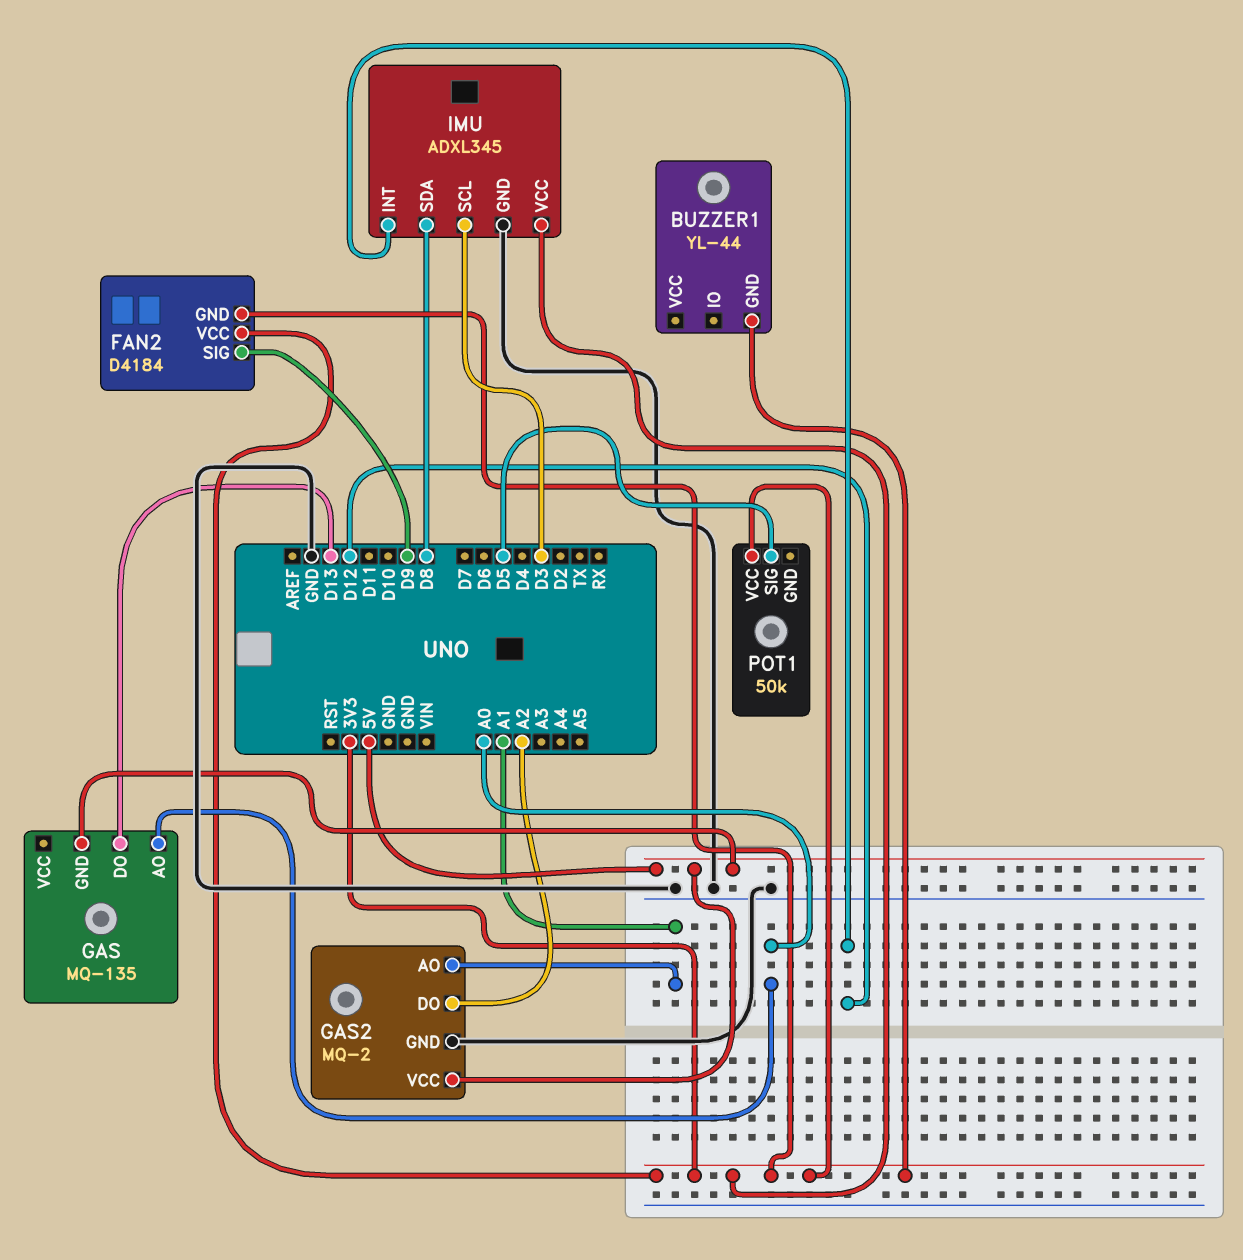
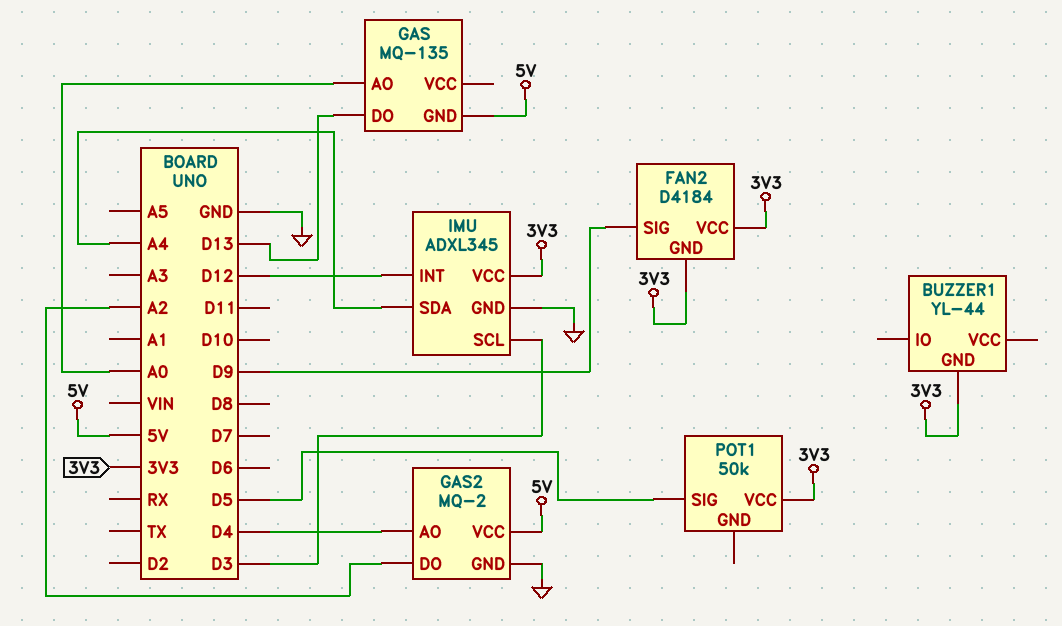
GAS2 pin AO: A1 -> D4
IMU pin SDA: D8 -> A4

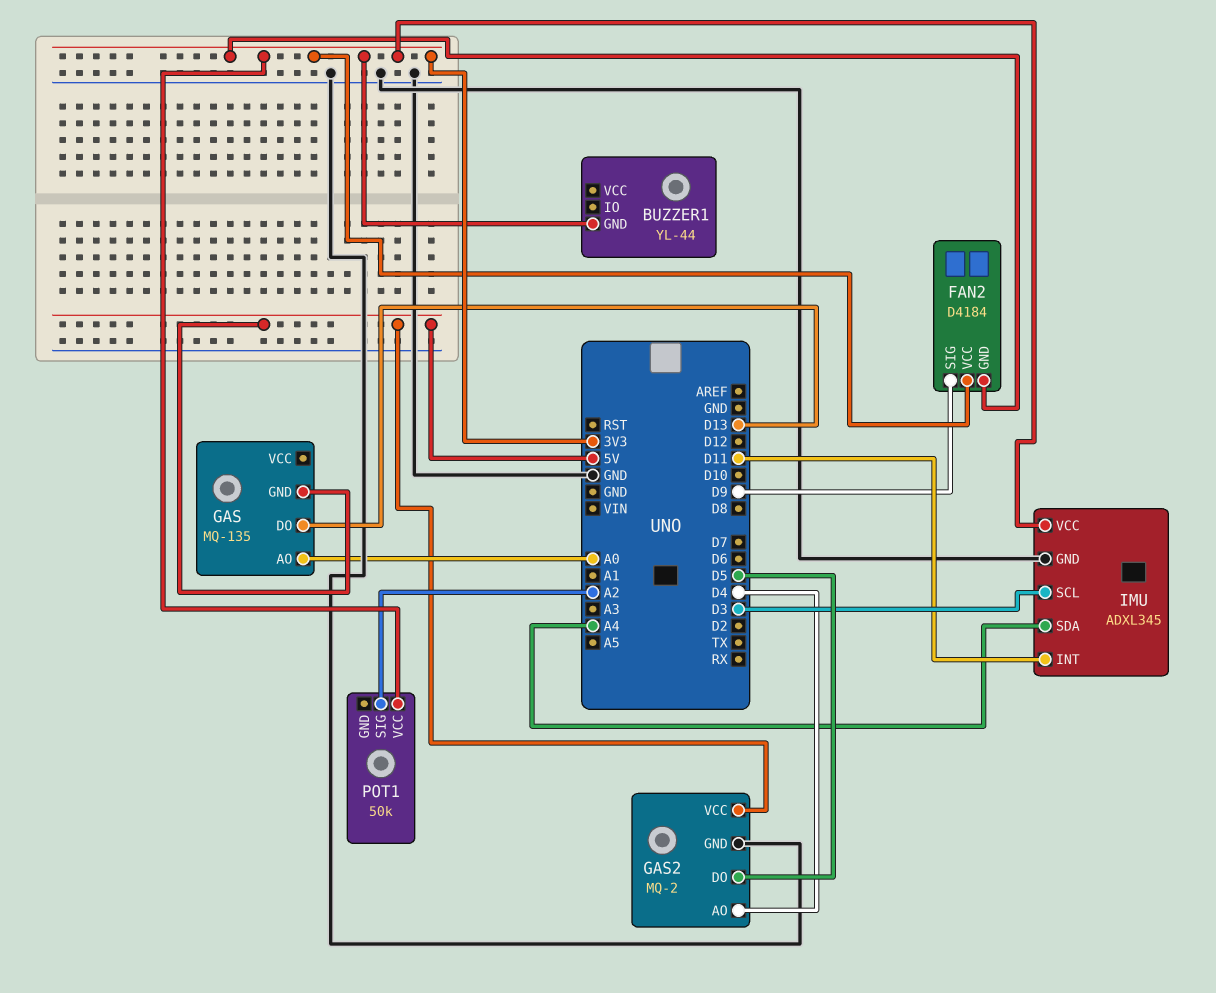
GAS2 pin DO: A2 -> D5
IMU pin INT: D12 -> D11
POT1 pin SIG: D5 -> A2

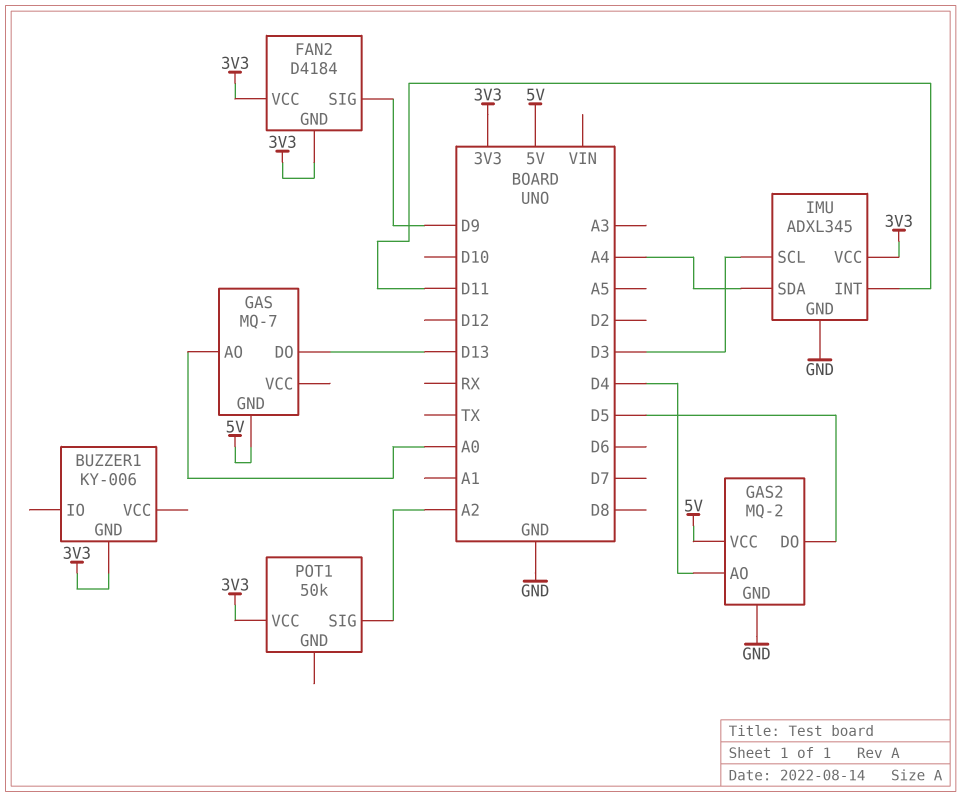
BUZZER1: YL-44 -> KY-006
GAS: MQ-135 -> MQ-7

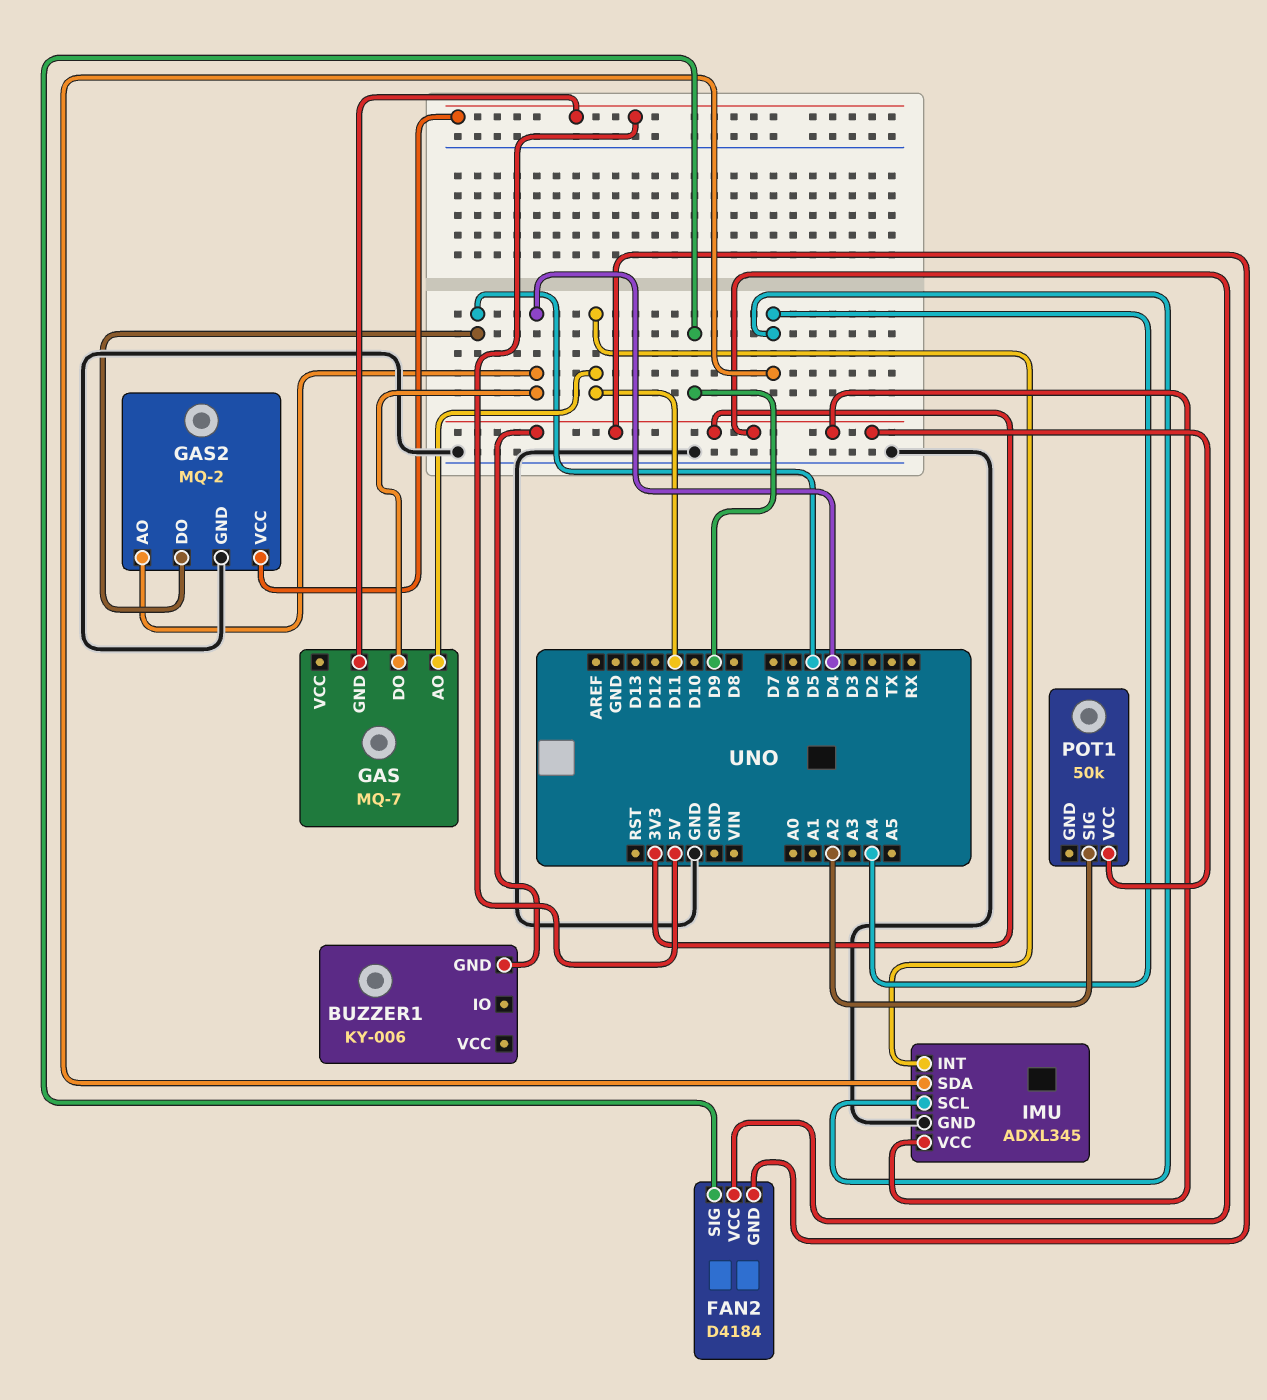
GAS pin AO: A0 -> D11
GAS pin DO: D13 -> D4
IMU pin SCL: D3 -> A4

